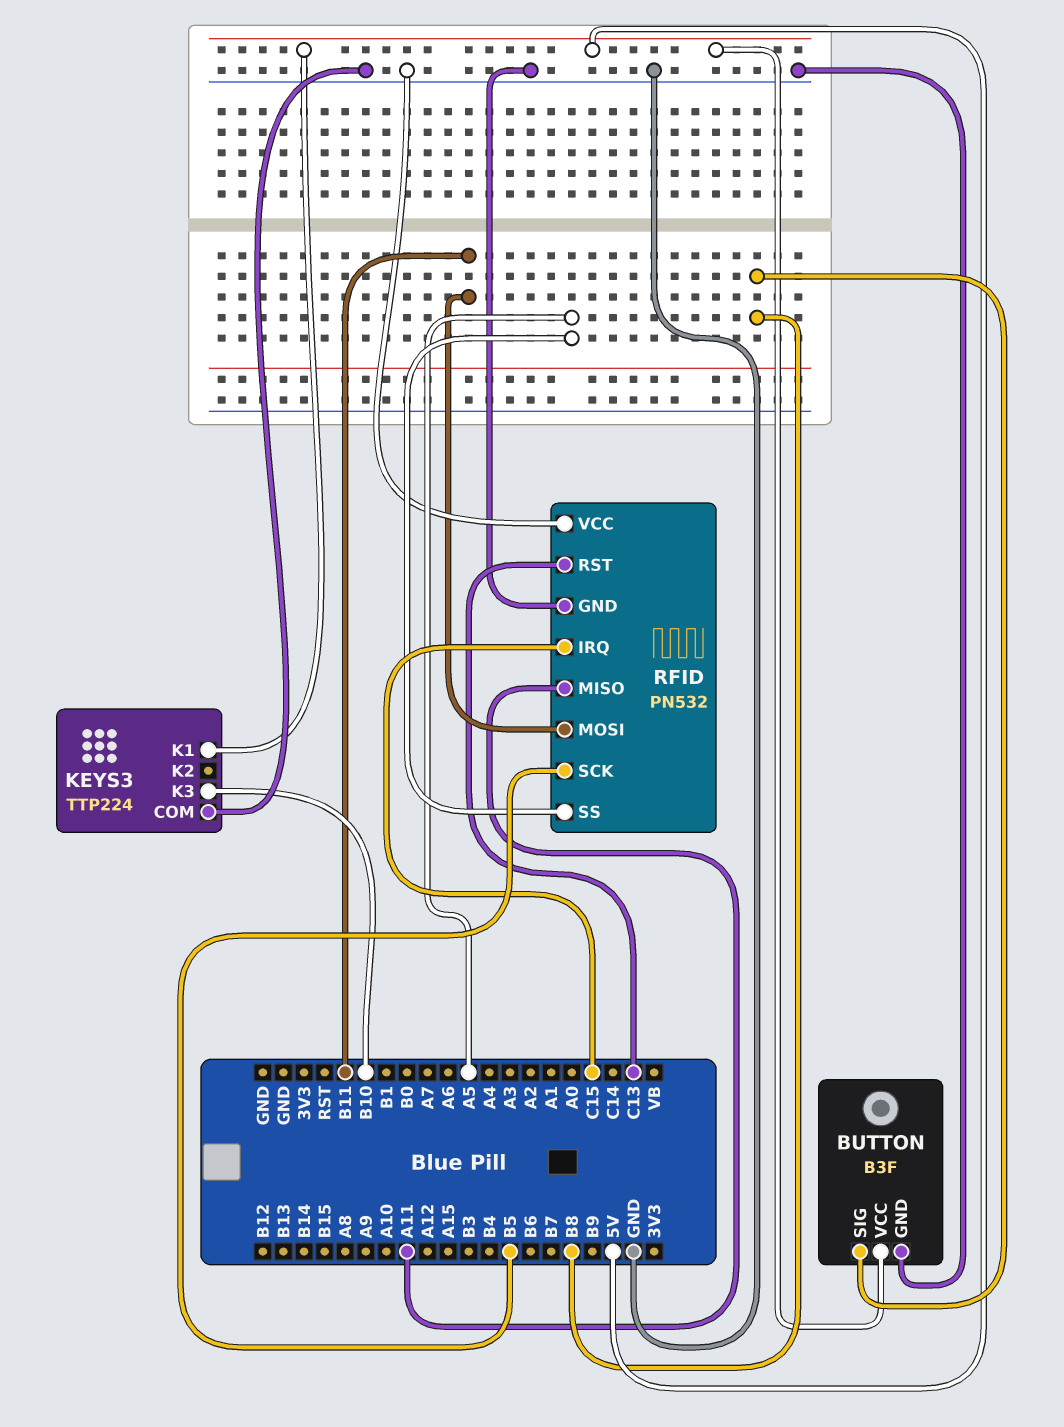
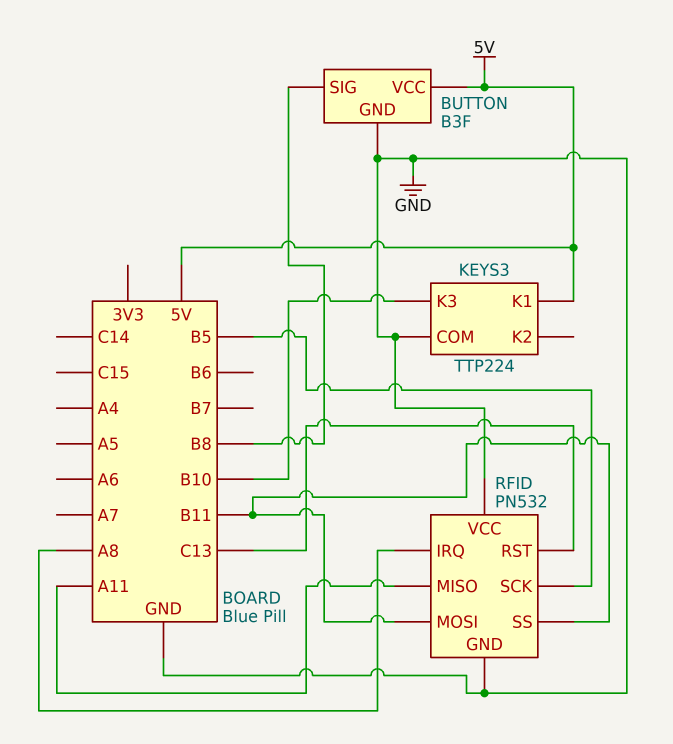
RFID pin IRQ: C15 -> A8
RFID pin SS: A5 -> B11

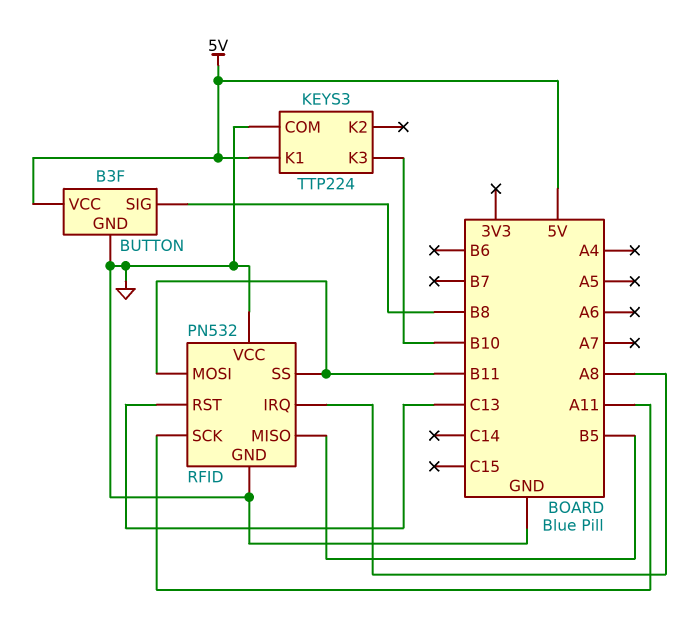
RFID pin MISO: A11 -> B5
RFID pin SCK: B5 -> A11

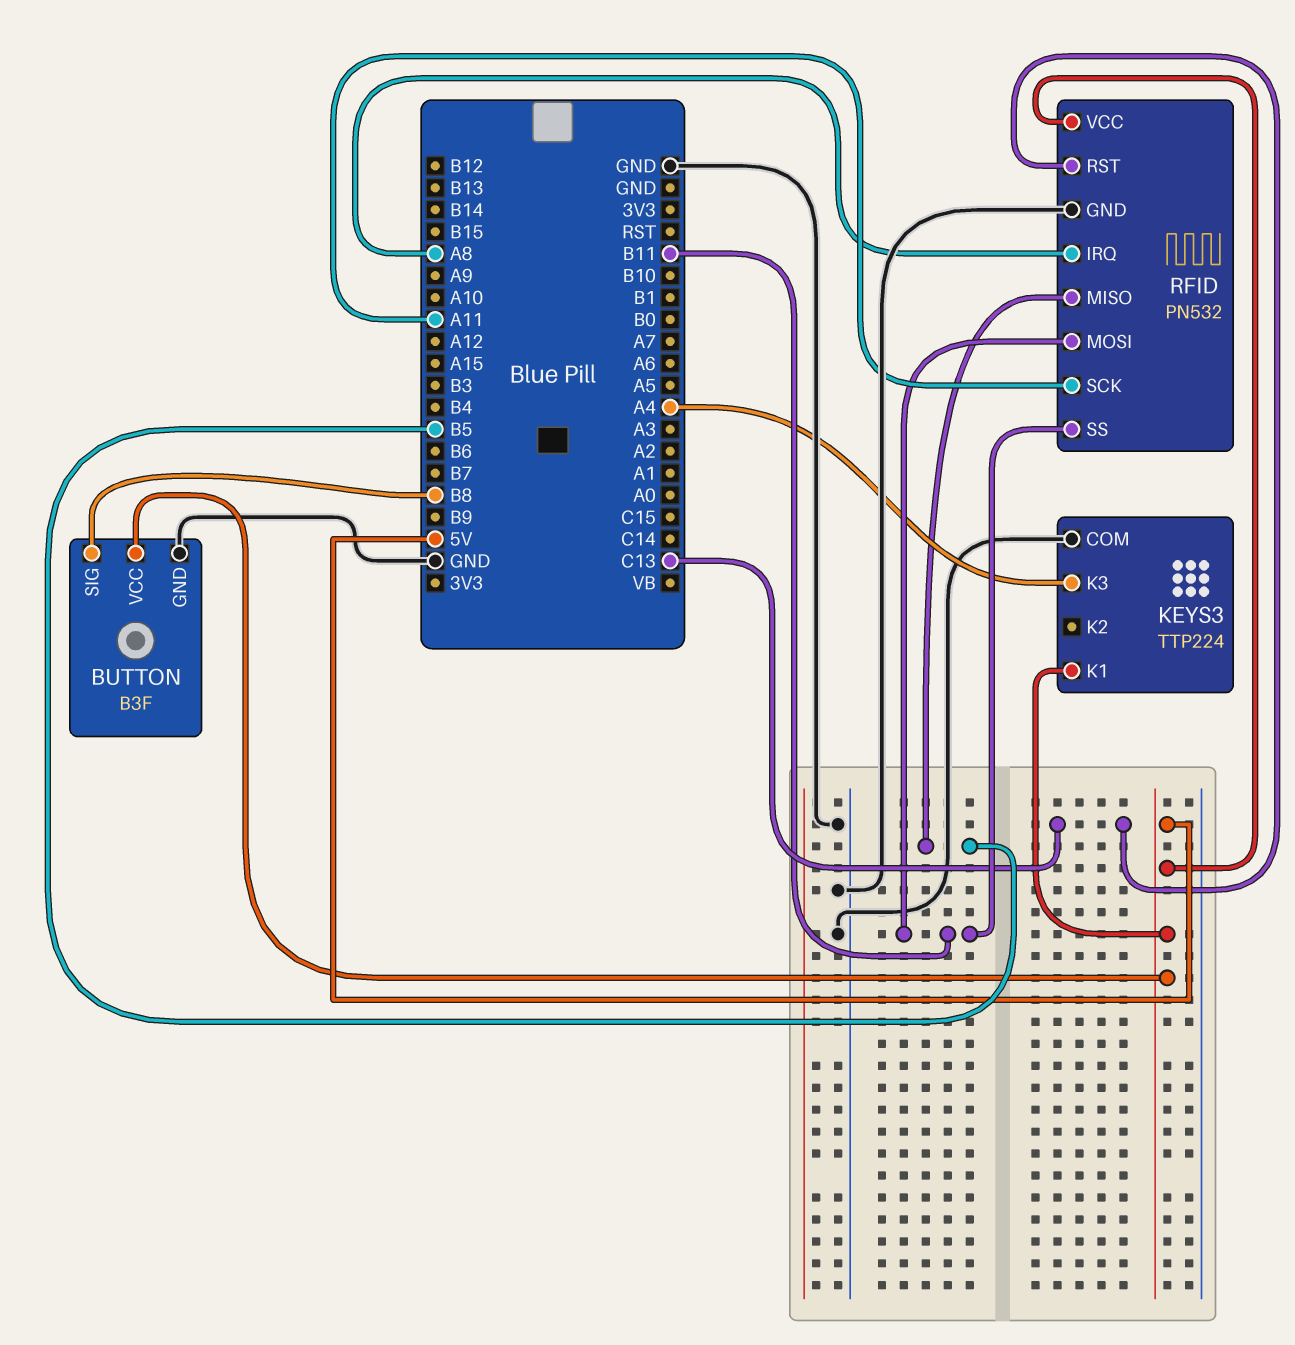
KEYS3 pin K3: B10 -> A4
RFID pin VCC: GND -> 5V

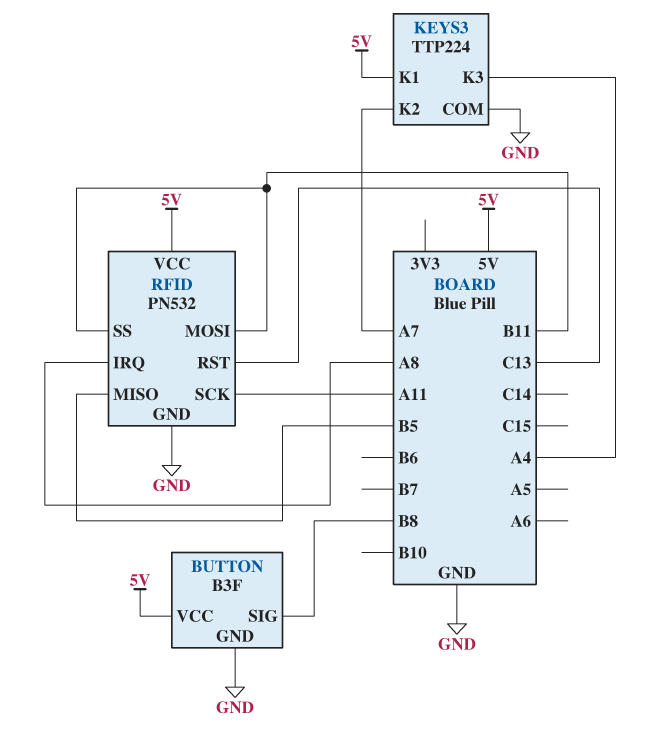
KEYS3 pin K2: none -> A7

